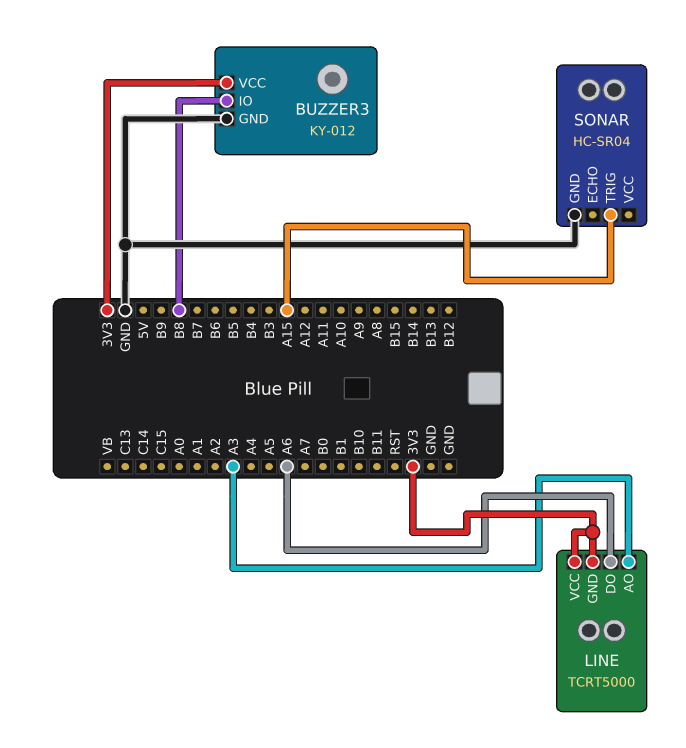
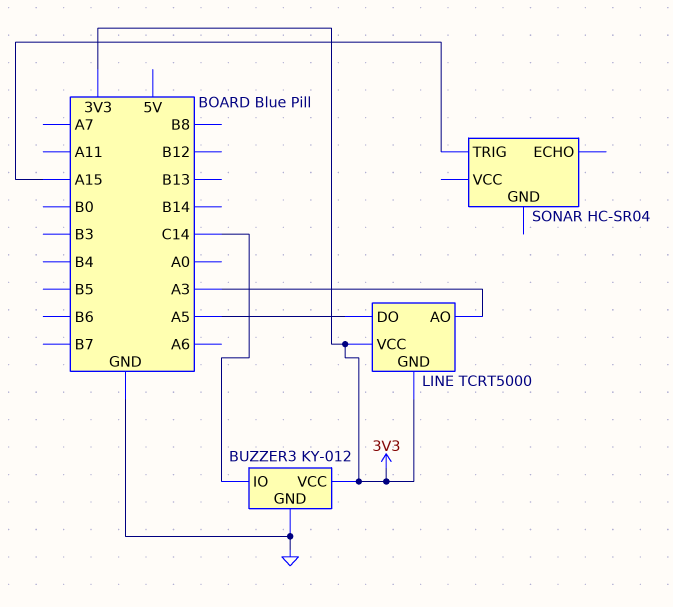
BUZZER3 pin IO: B8 -> C14
LINE pin DO: A6 -> A5
SONAR pin GND: GND -> none

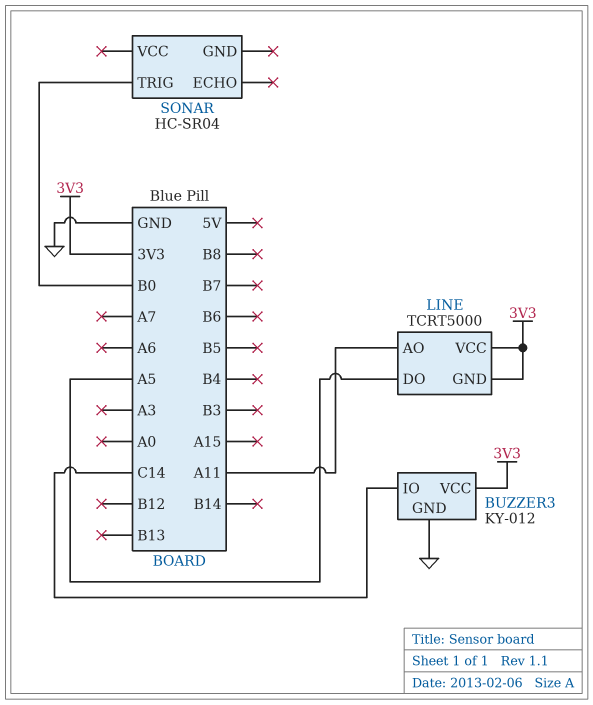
LINE pin AO: A3 -> A11
SONAR pin TRIG: A15 -> B0

